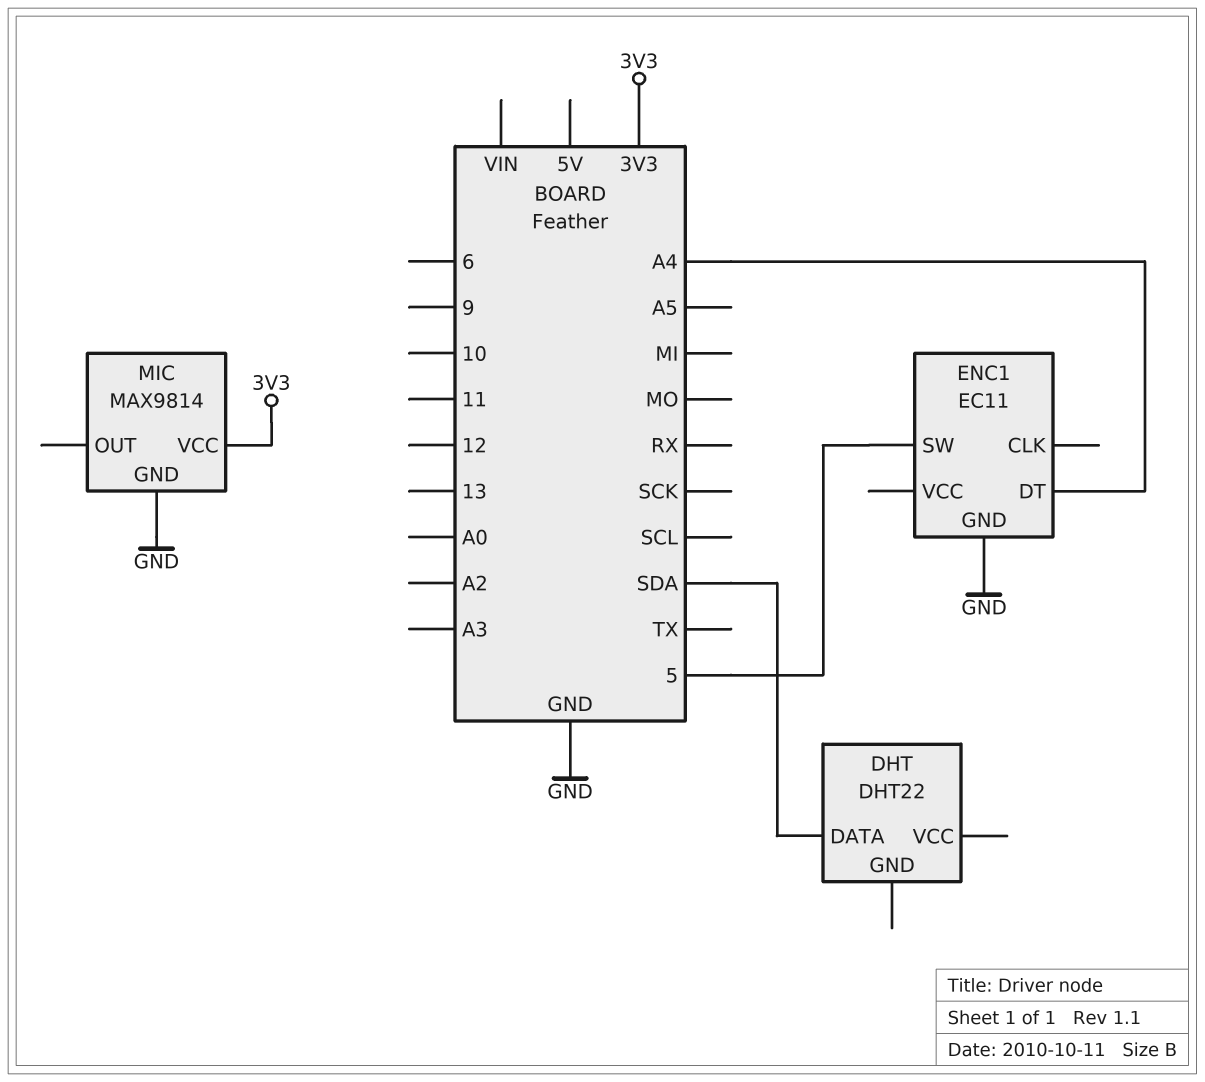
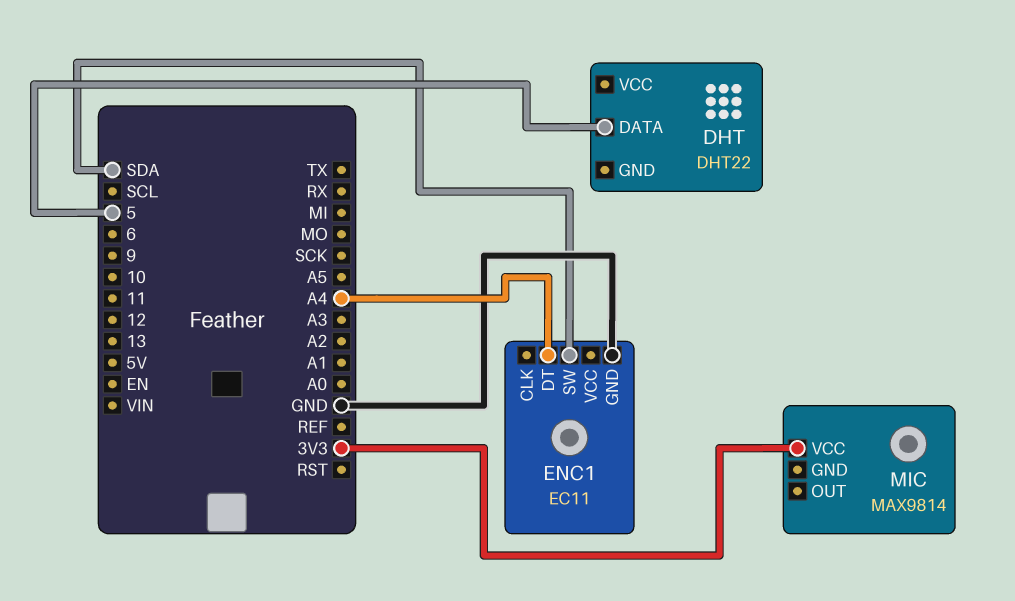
DHT pin DATA: SDA -> 5
ENC1 pin SW: 5 -> SDA
MIC pin GND: GND -> none

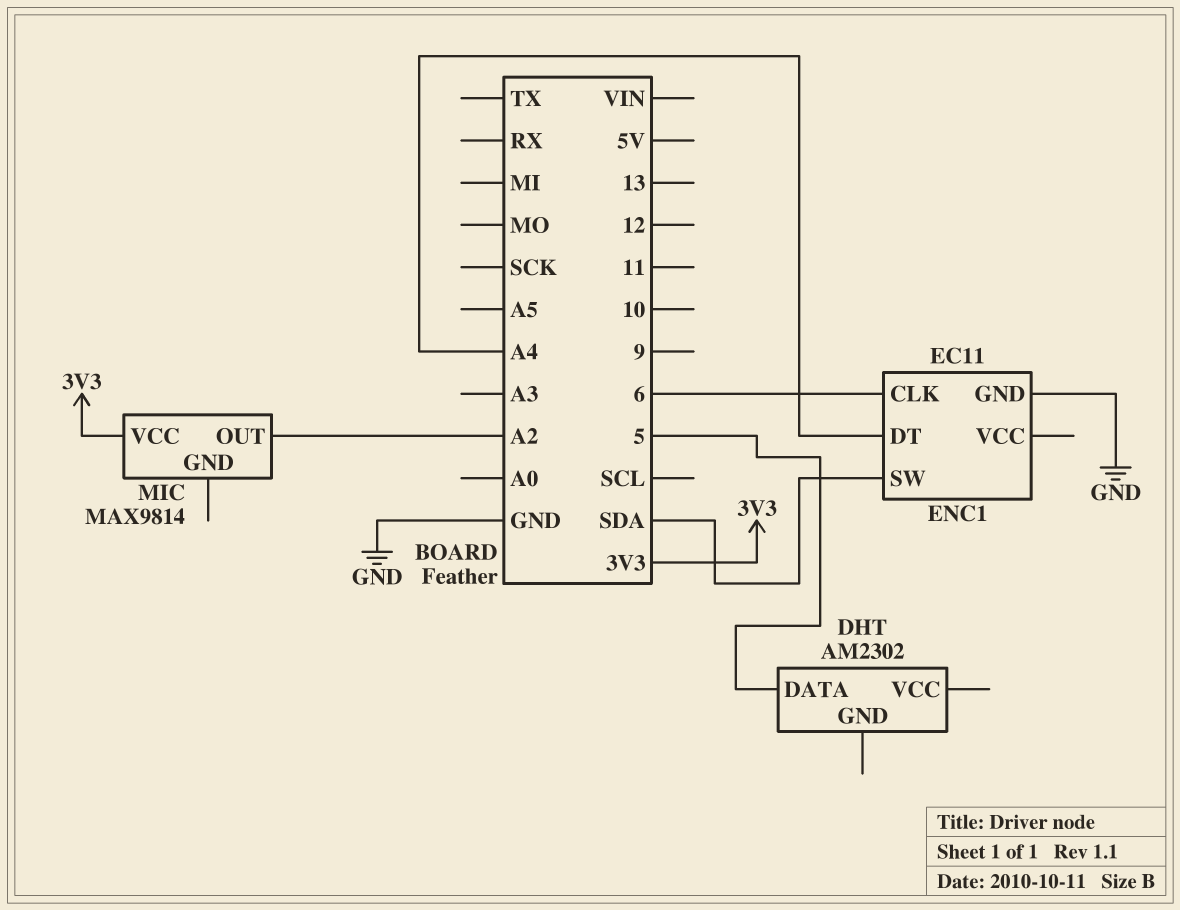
DHT: DHT22 -> AM2302
ENC1 pin CLK: none -> 6
MIC pin OUT: none -> A2

